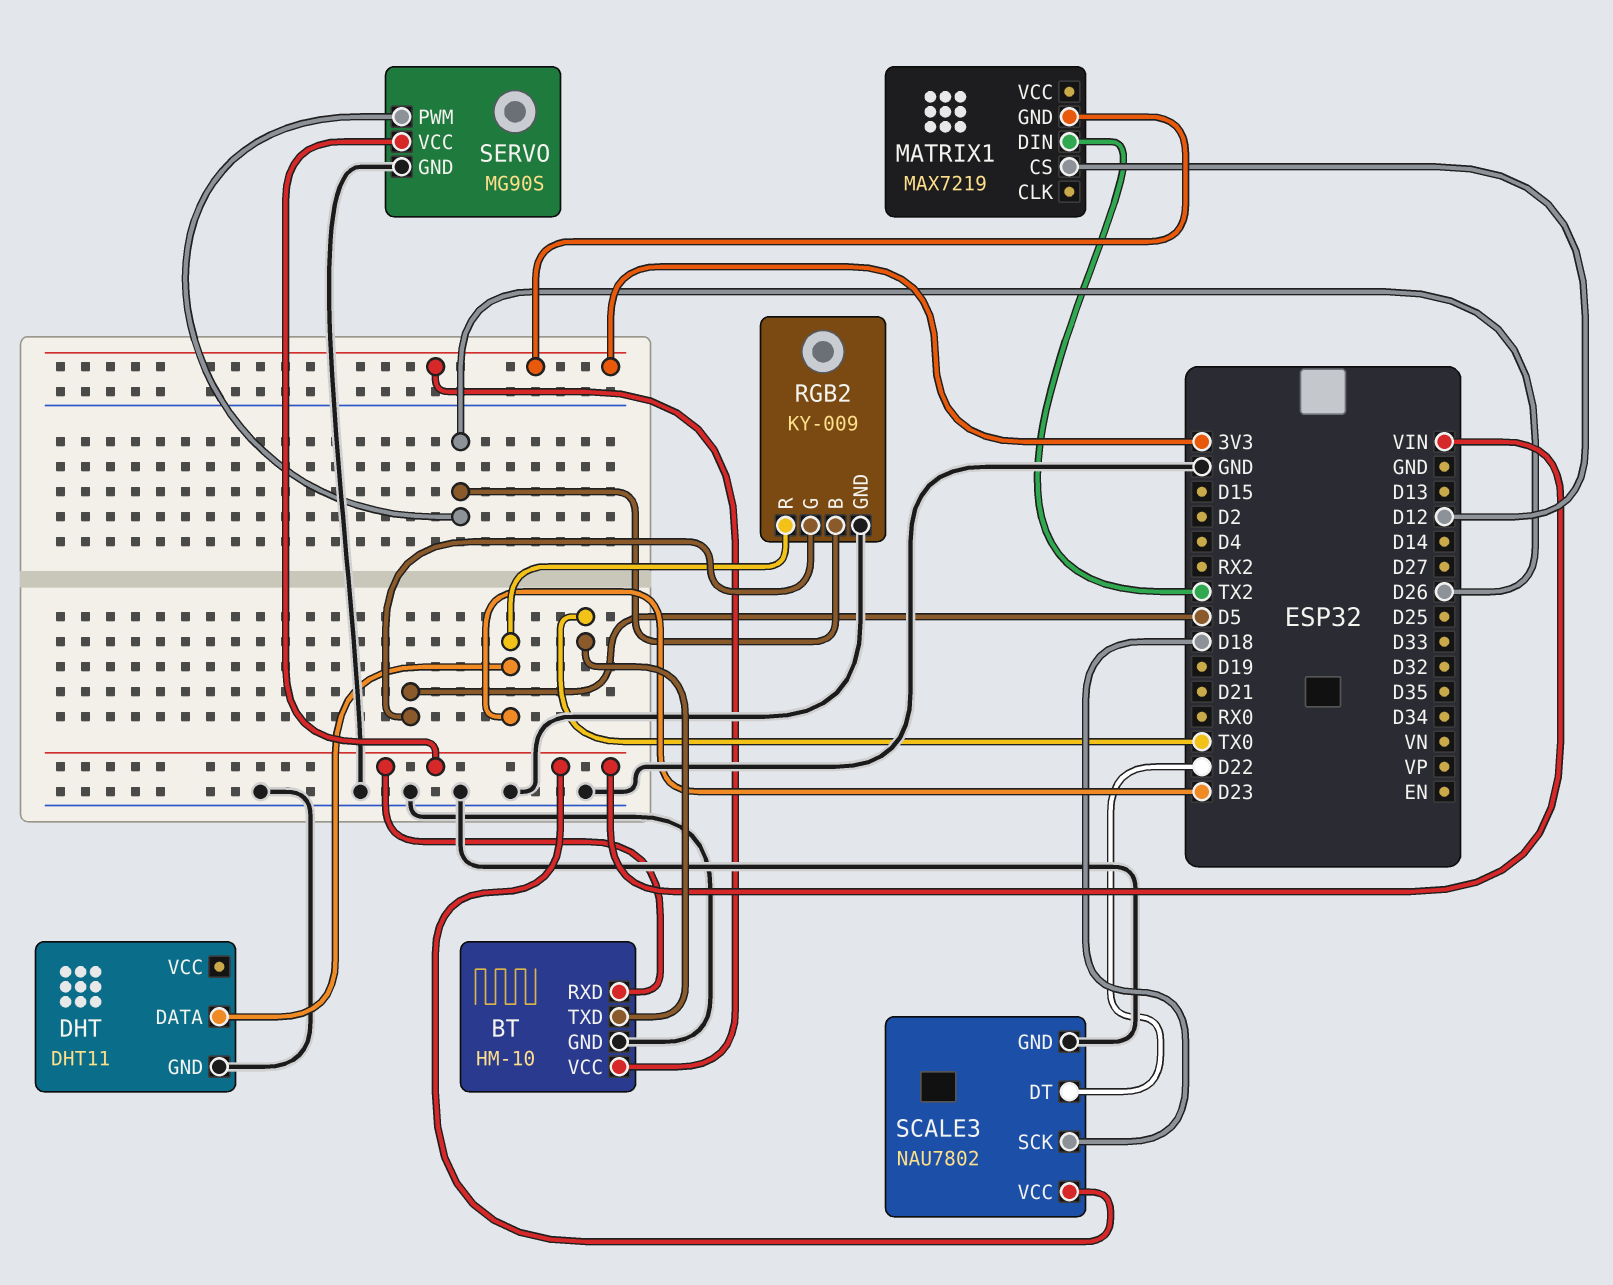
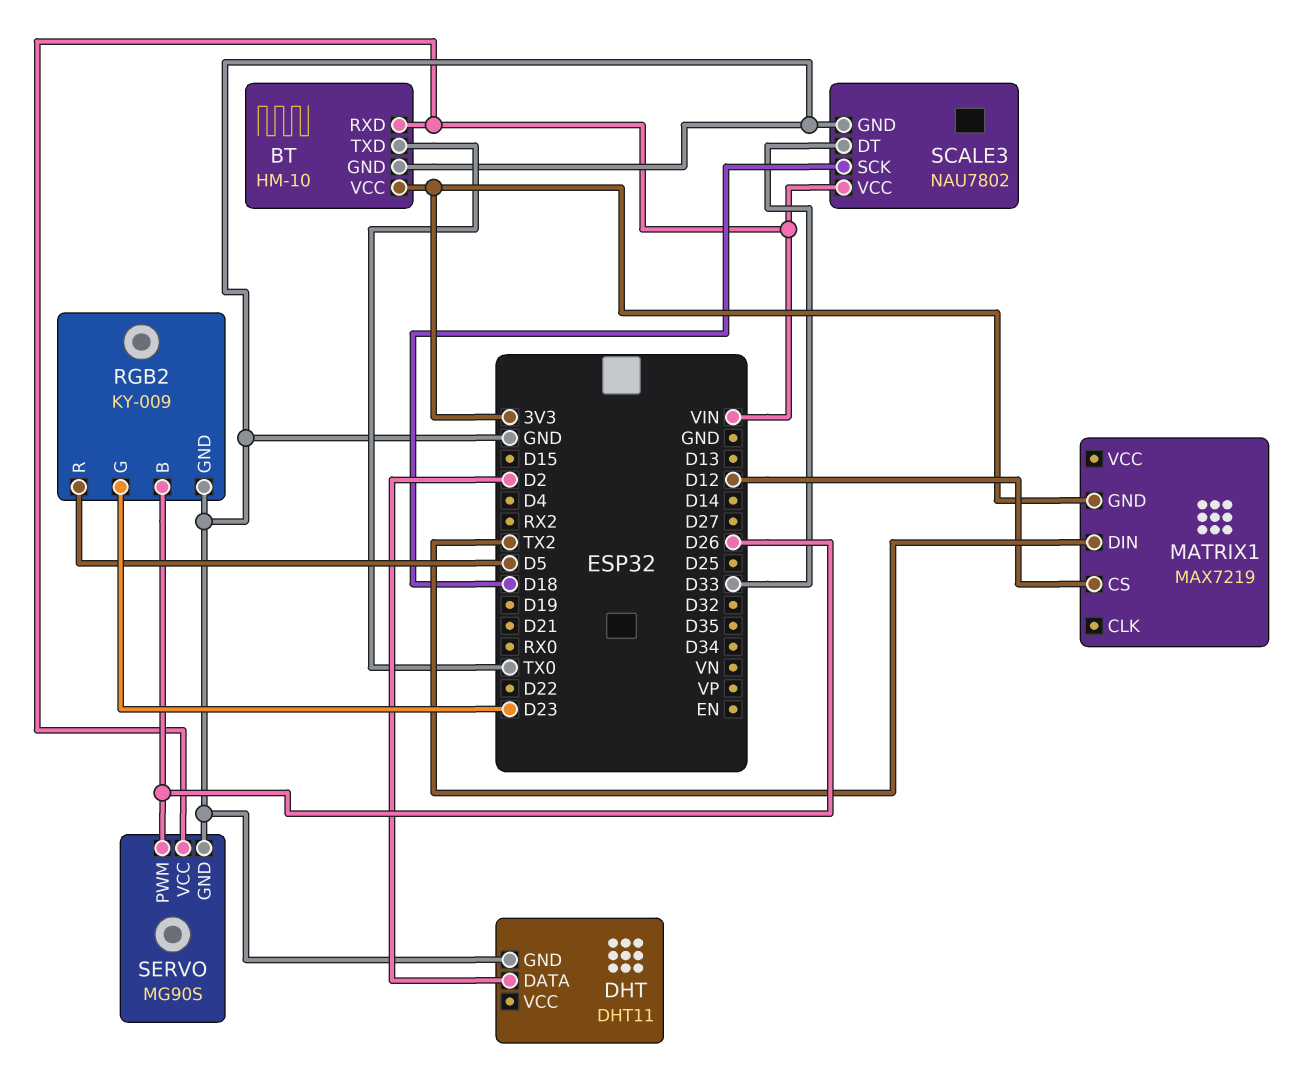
DHT pin DATA: D23 -> D2
RGB2 pin G: D5 -> D23
RGB2 pin R: D23 -> D5
SCALE3 pin DT: D22 -> D33

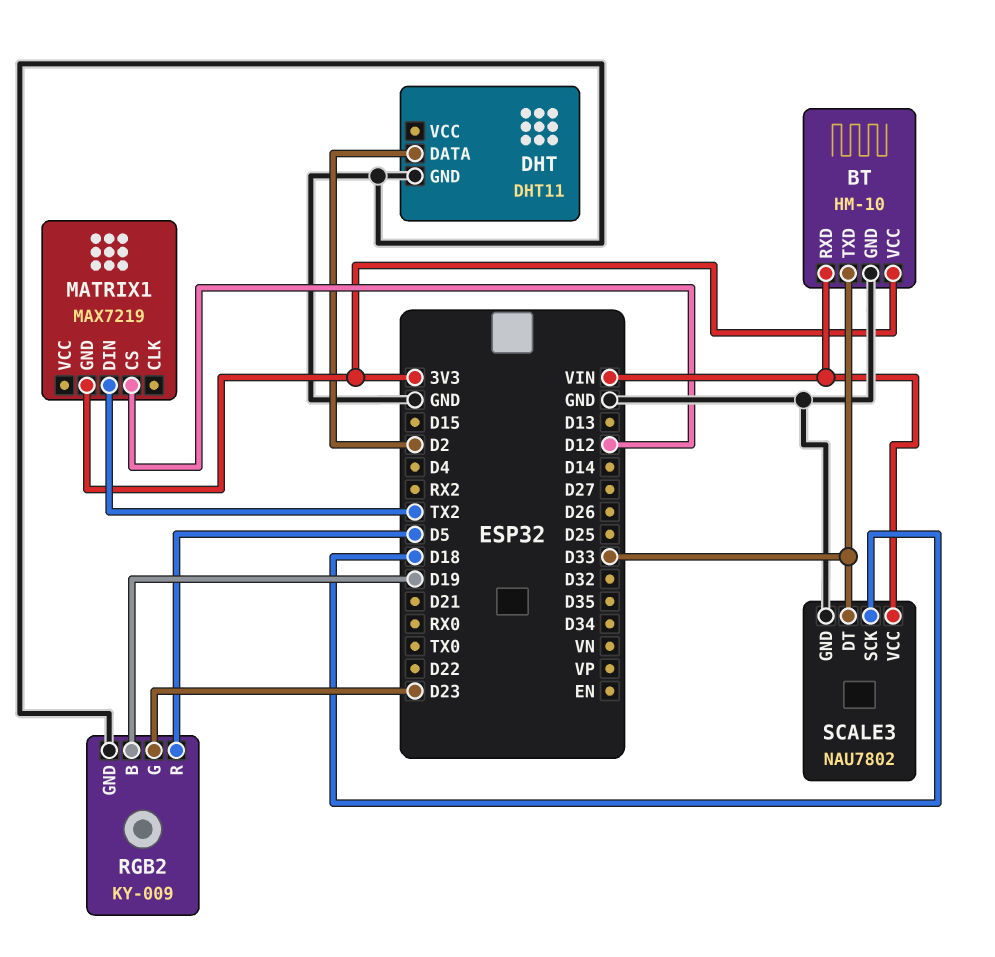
BT pin TXD: TX0 -> D33
RGB2 pin B: D26 -> D19
SERVO: MG90S -> none
SERVO pin GND: GND -> none
SERVO pin PWM: D26 -> none
SERVO pin VCC: VIN -> none

